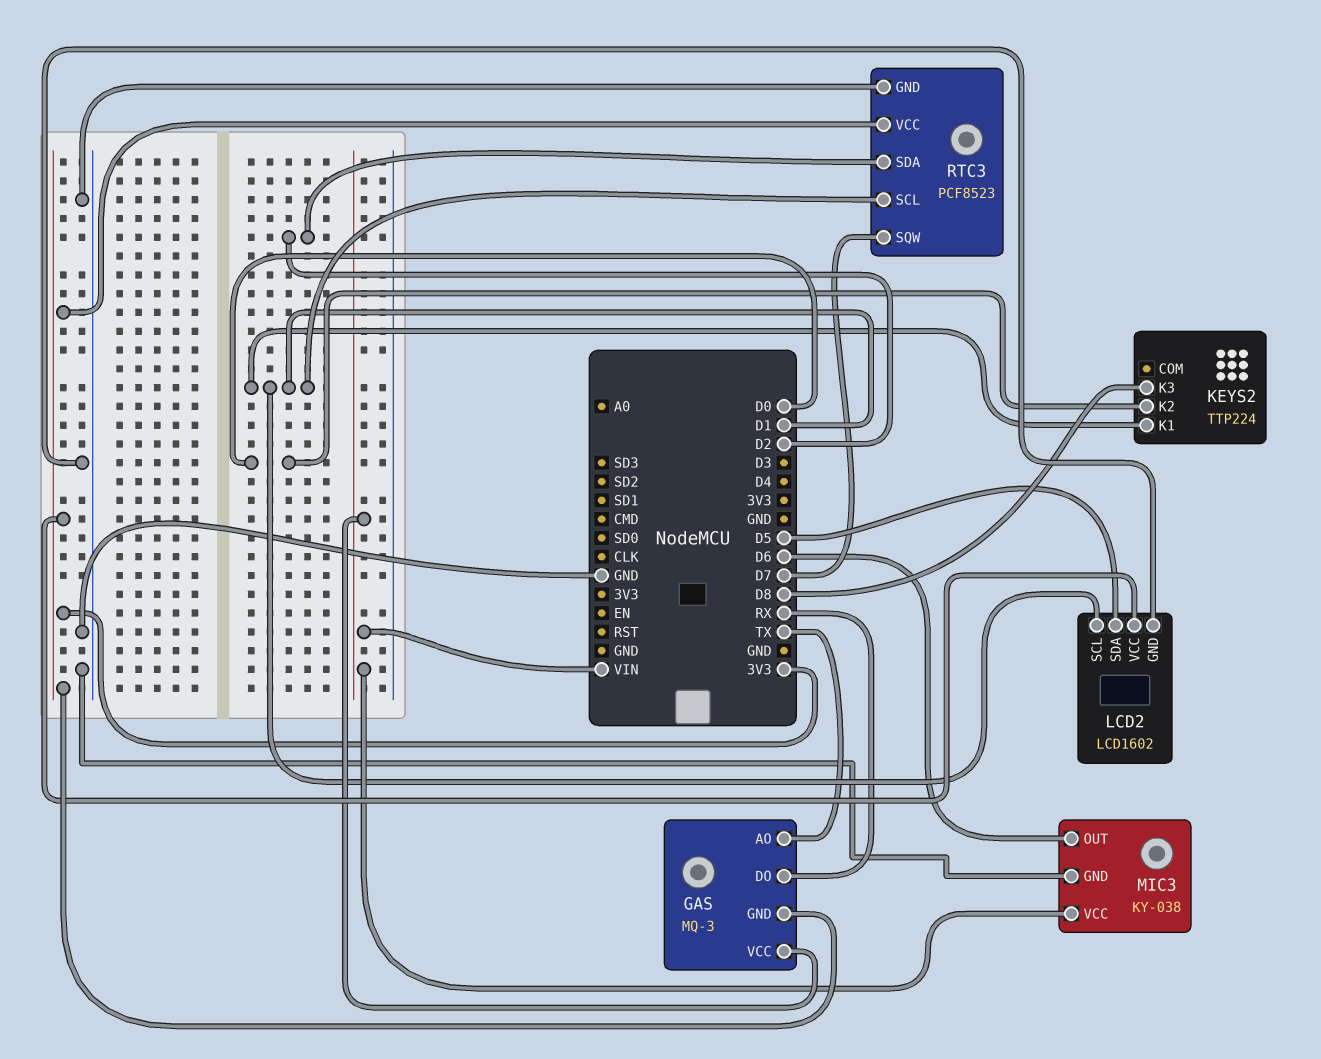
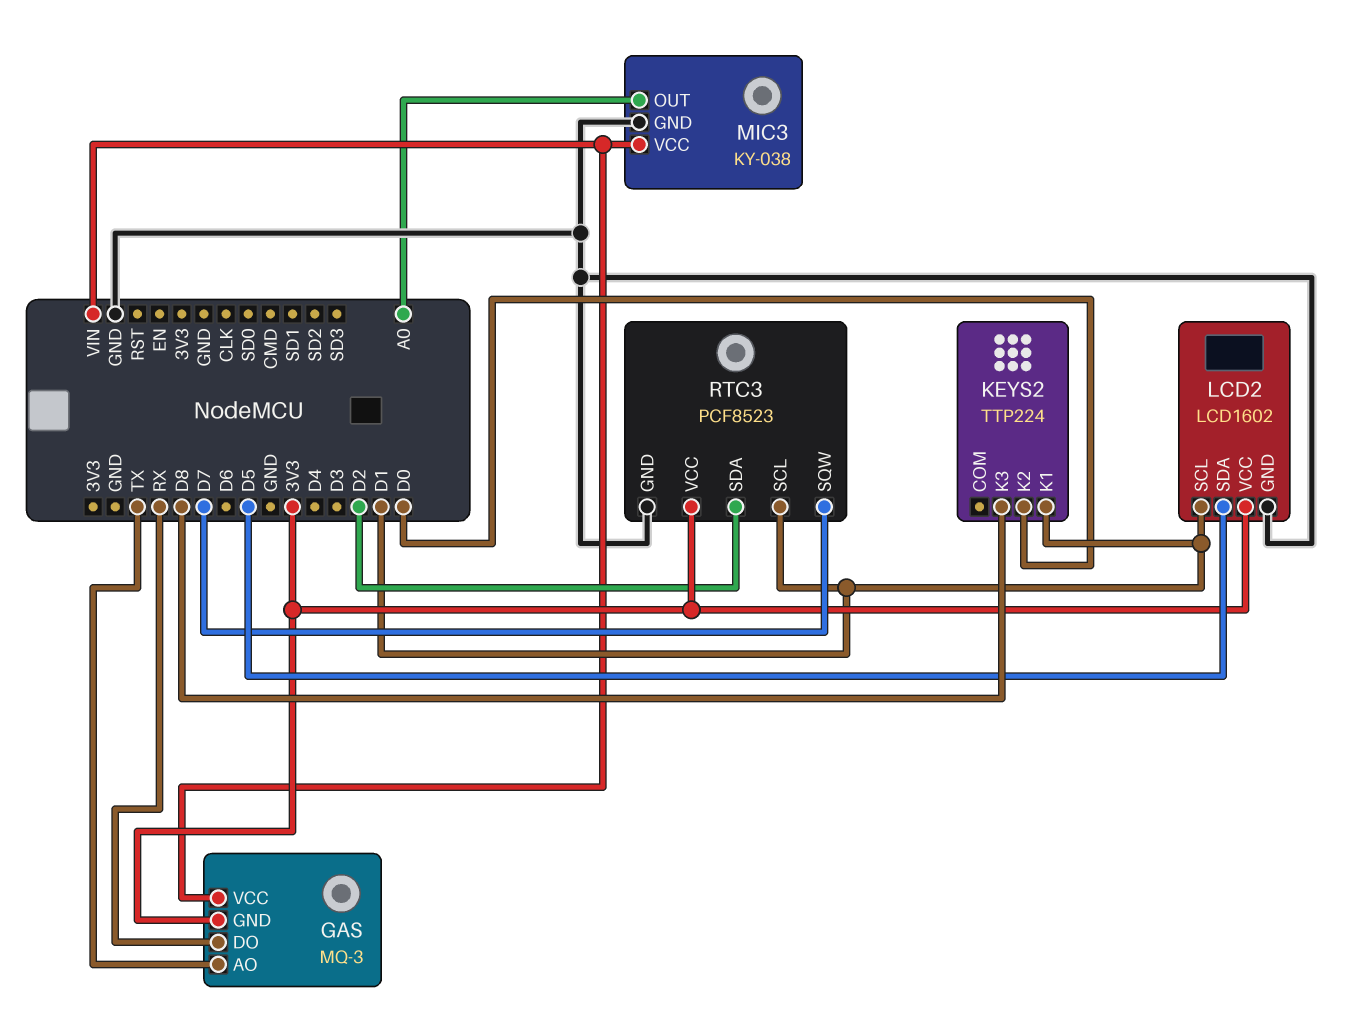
MIC3 pin OUT: D6 -> A0

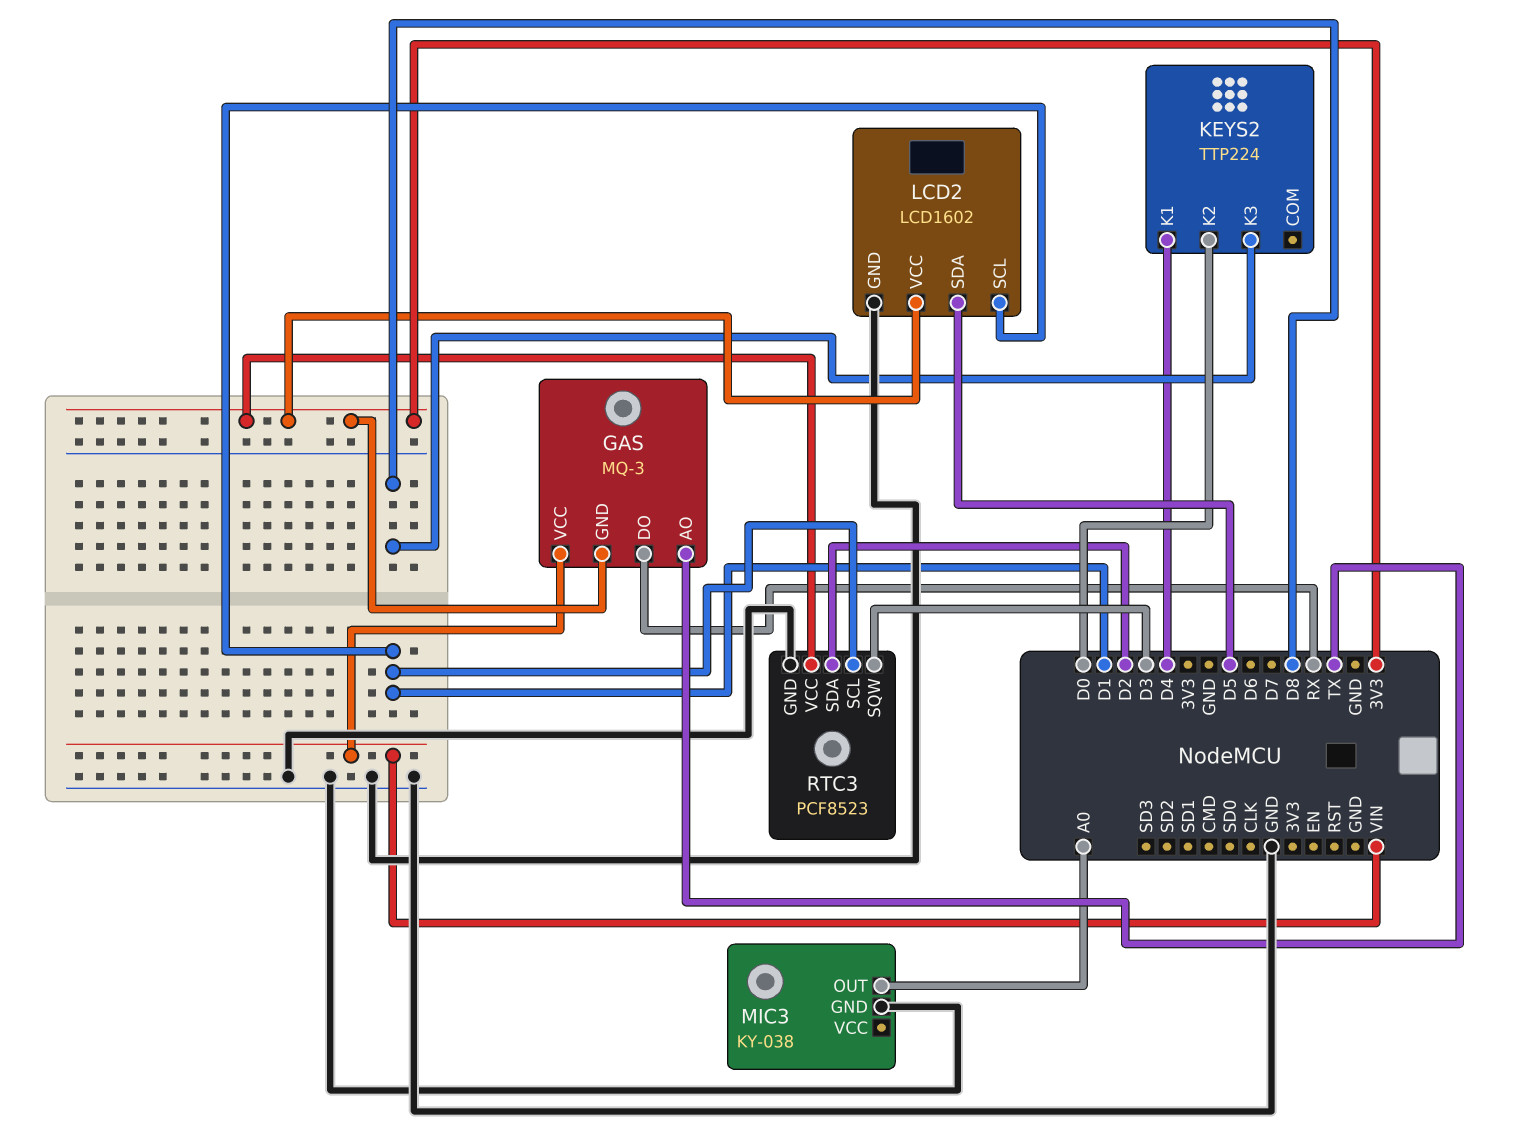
KEYS2 pin K1: D1 -> D4
MIC3 pin VCC: VIN -> none
RTC3 pin SQW: D7 -> D3

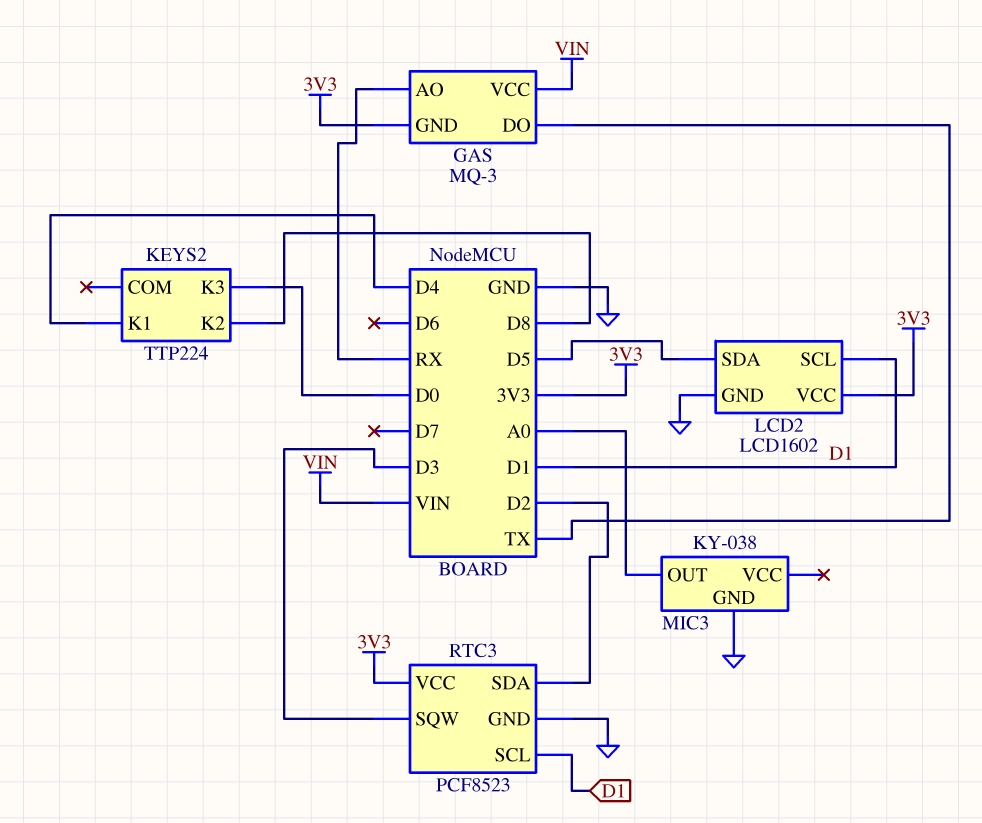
GAS pin AO: TX -> RX
GAS pin DO: RX -> TX
KEYS2 pin K2: D0 -> D8
KEYS2 pin K3: D8 -> D0

